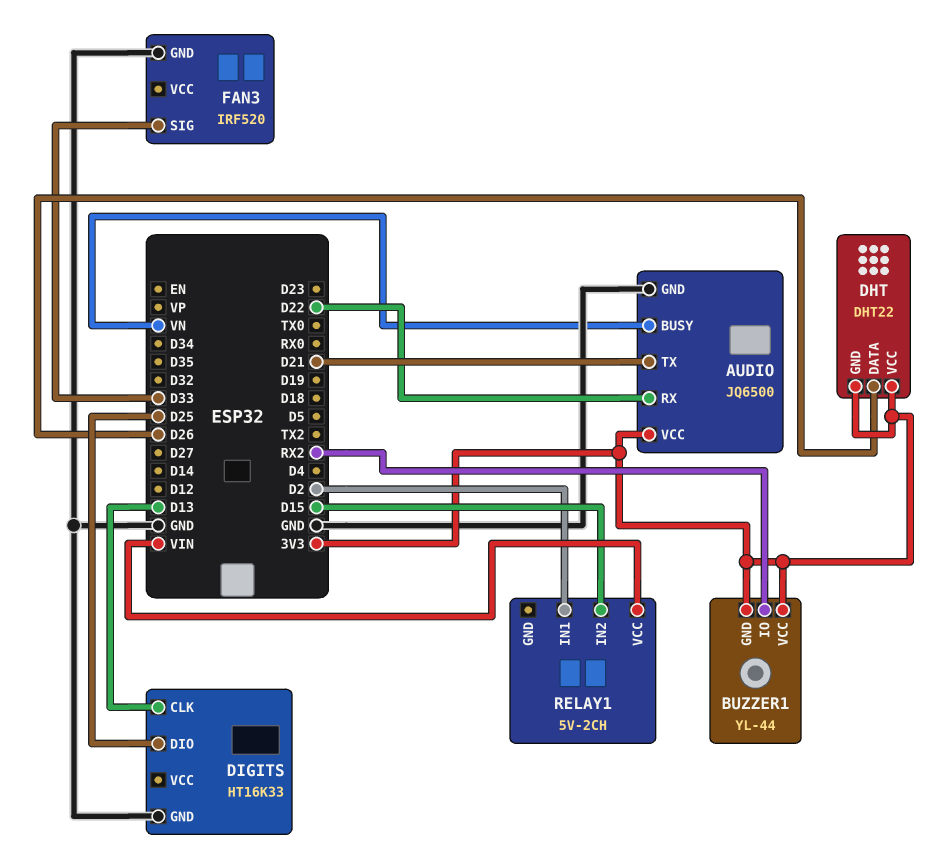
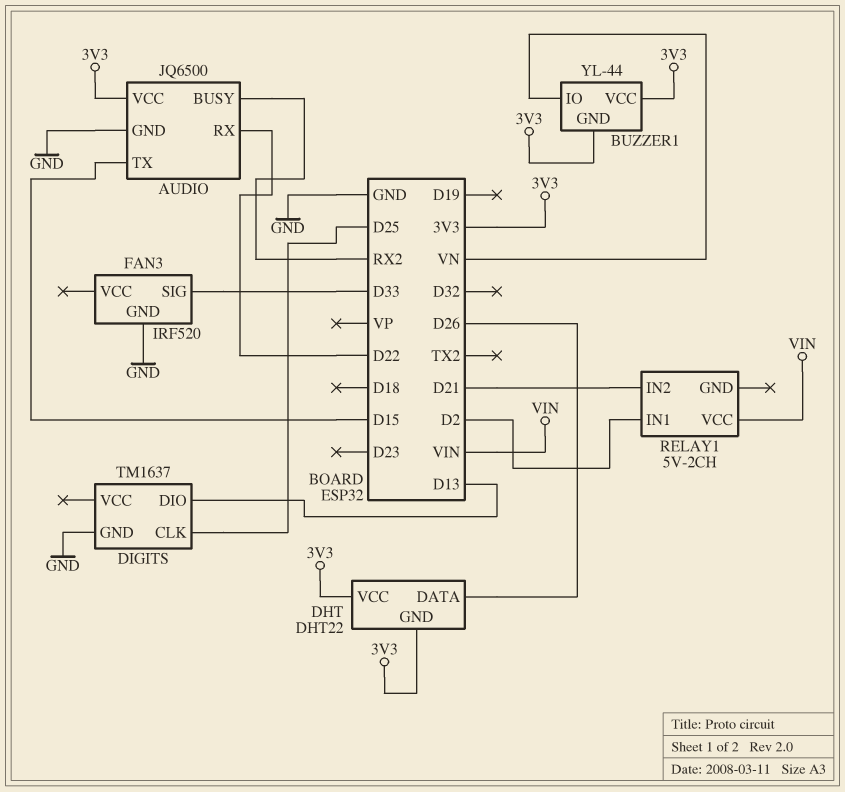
AUDIO pin BUSY: VN -> RX2
AUDIO pin TX: D21 -> D15
BUZZER1 pin IO: RX2 -> VN
DIGITS: HT16K33 -> TM1637
DIGITS pin CLK: D13 -> D25
DIGITS pin DIO: D25 -> D13
RELAY1 pin IN2: D15 -> D21

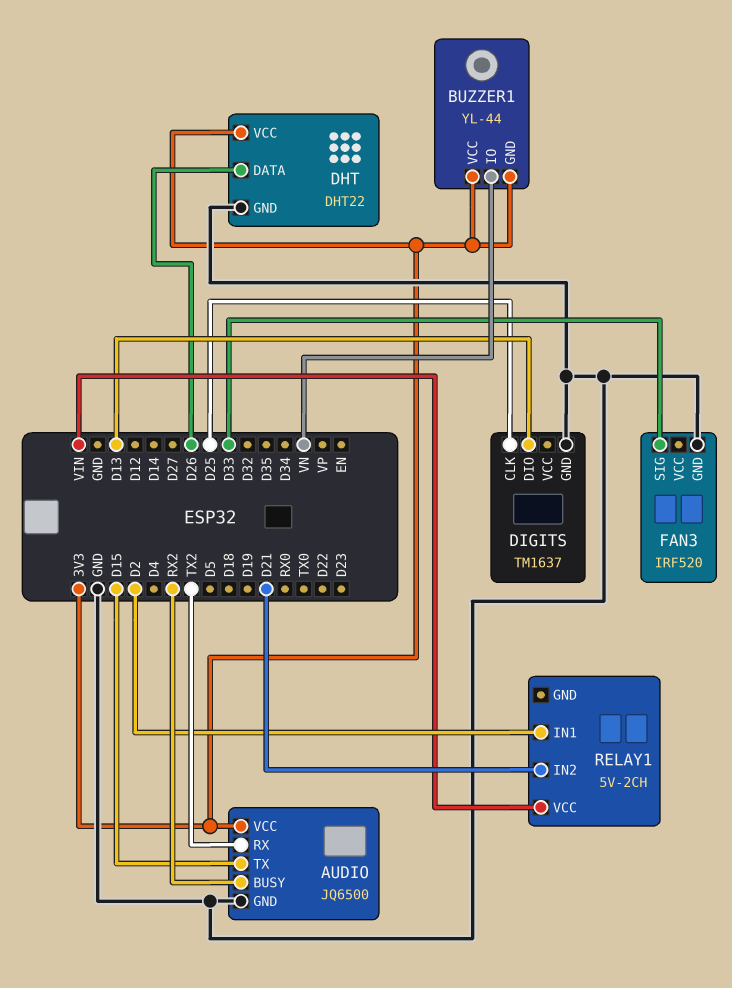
AUDIO pin RX: D22 -> TX2
DHT pin GND: 3V3 -> GND

